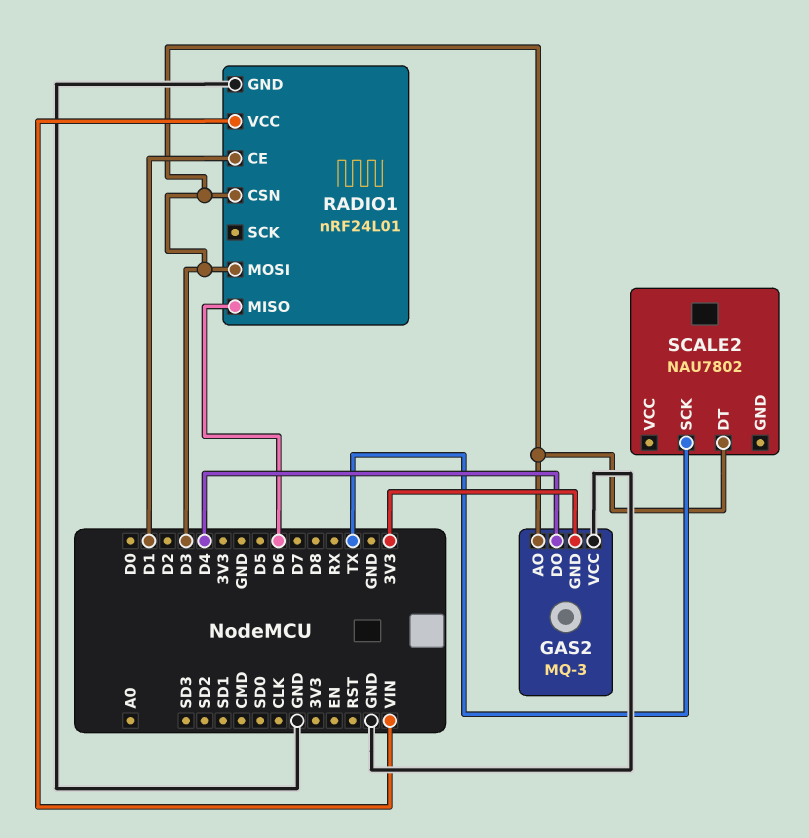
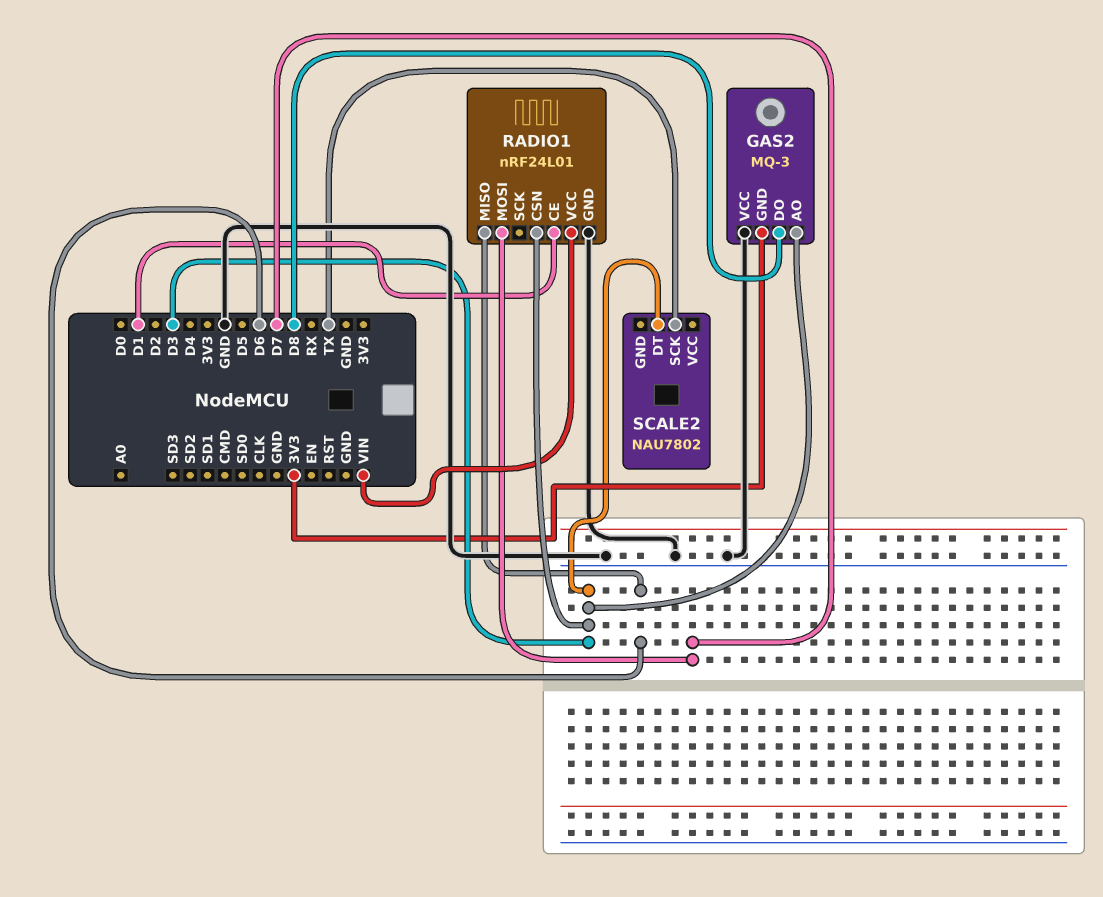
GAS2 pin DO: D4 -> D8
RADIO1 pin MOSI: D3 -> D7

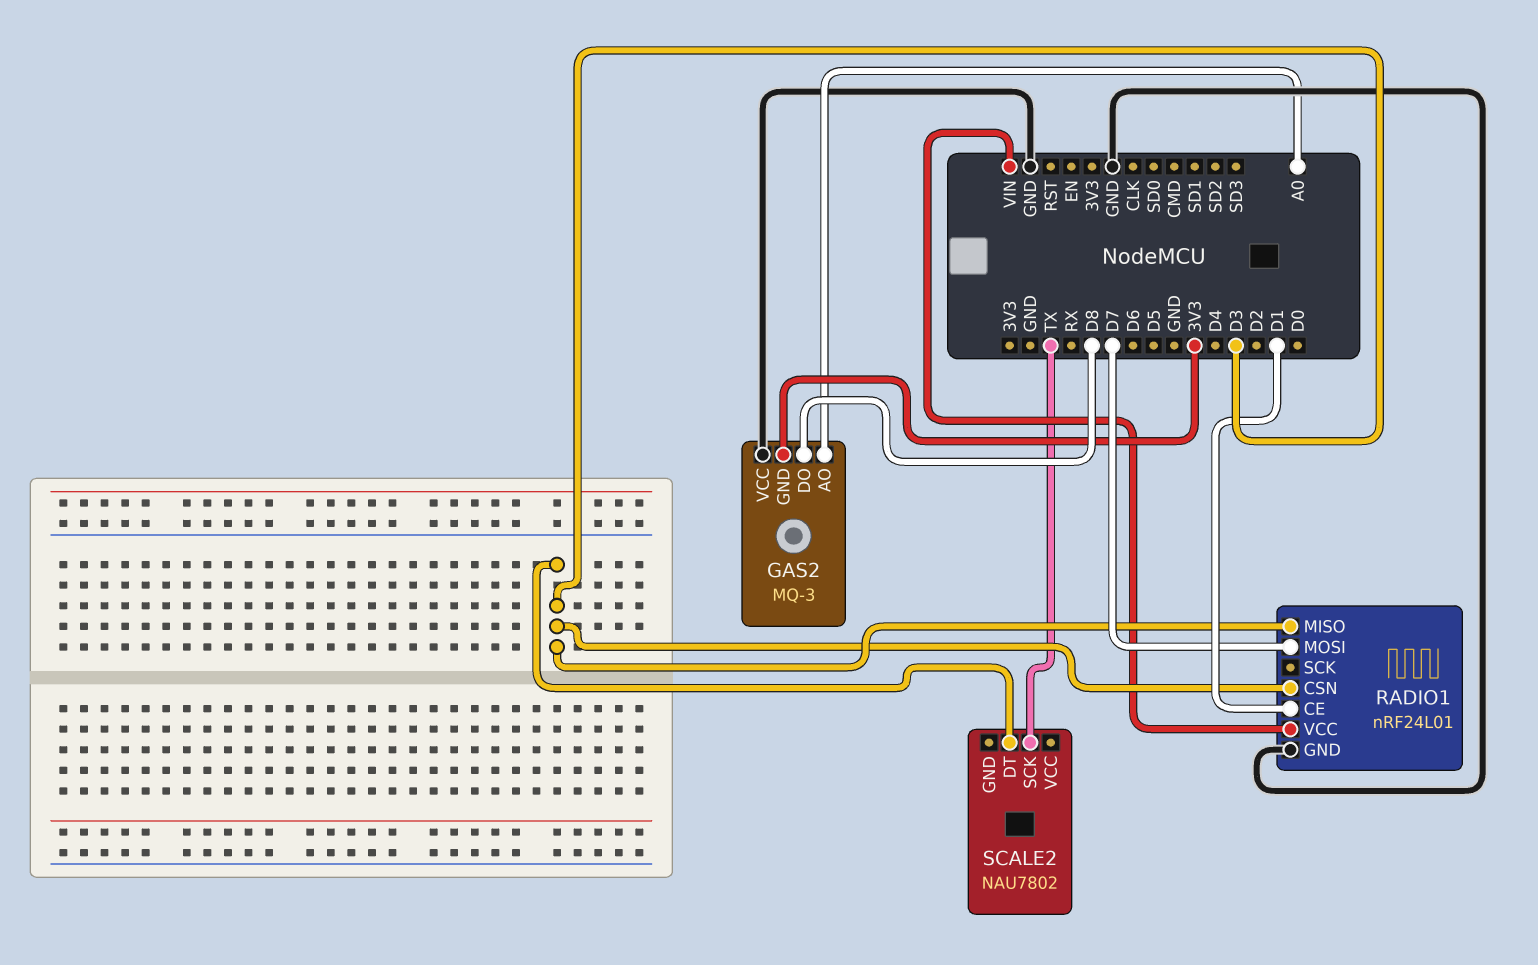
GAS2 pin AO: D3 -> A0
RADIO1 pin MISO: D6 -> D3

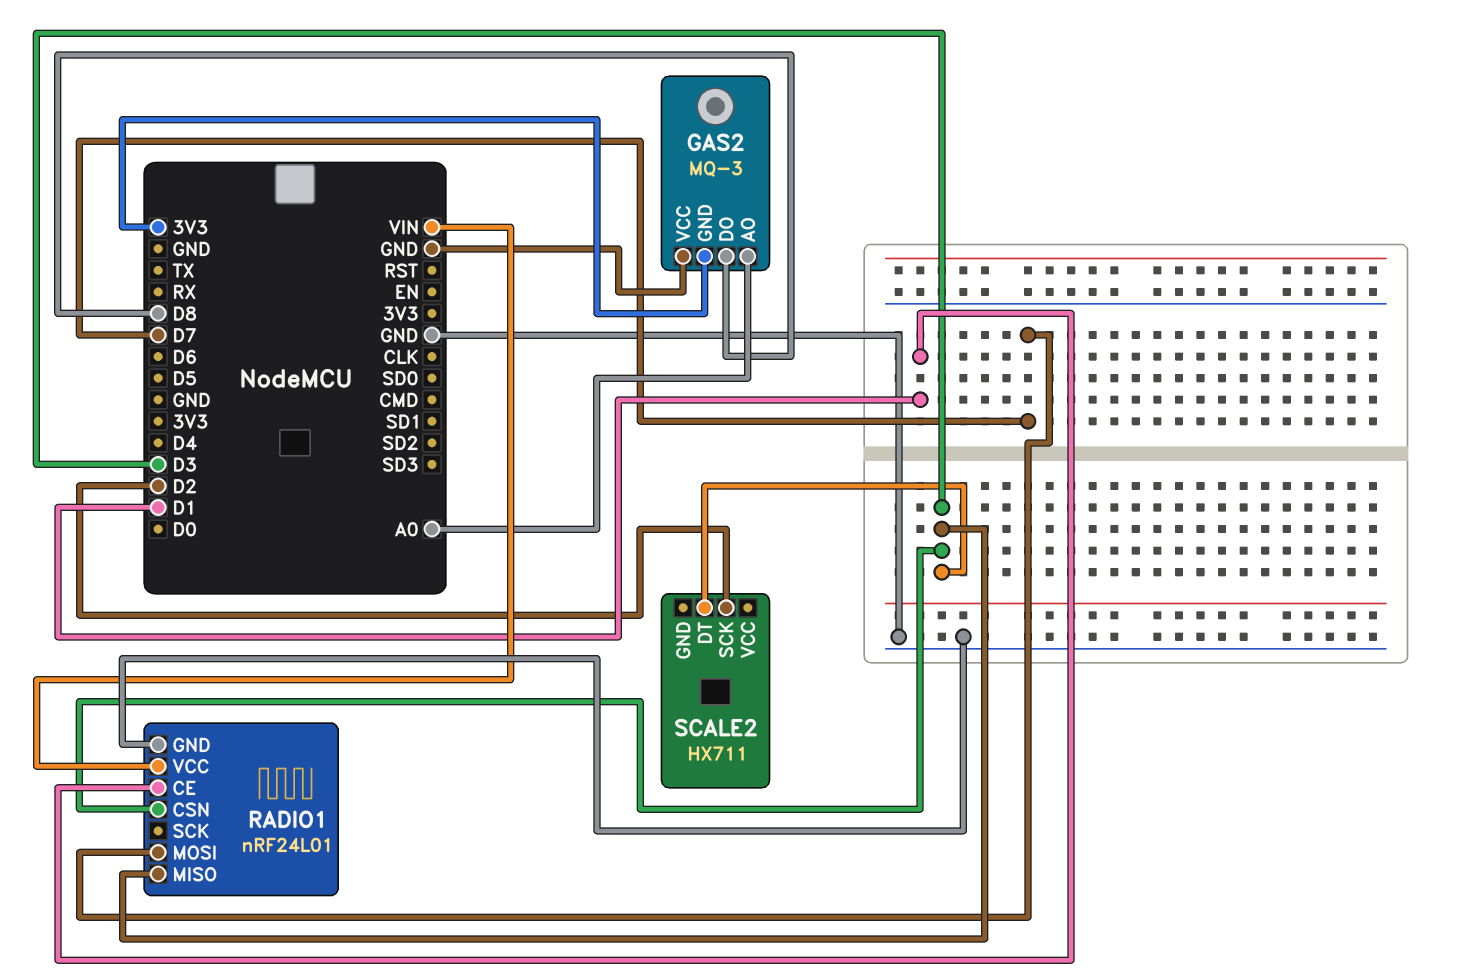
SCALE2: NAU7802 -> HX711
SCALE2 pin SCK: TX -> D2

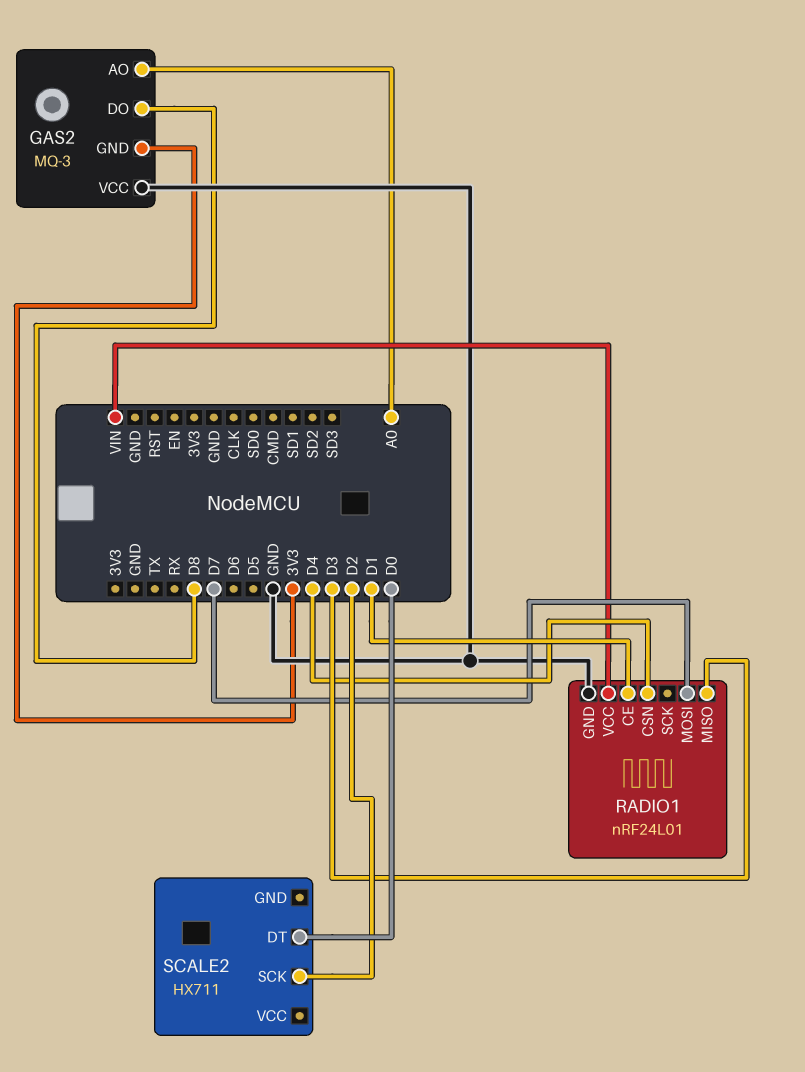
RADIO1 pin CSN: D3 -> D4
SCALE2 pin DT: D3 -> D0

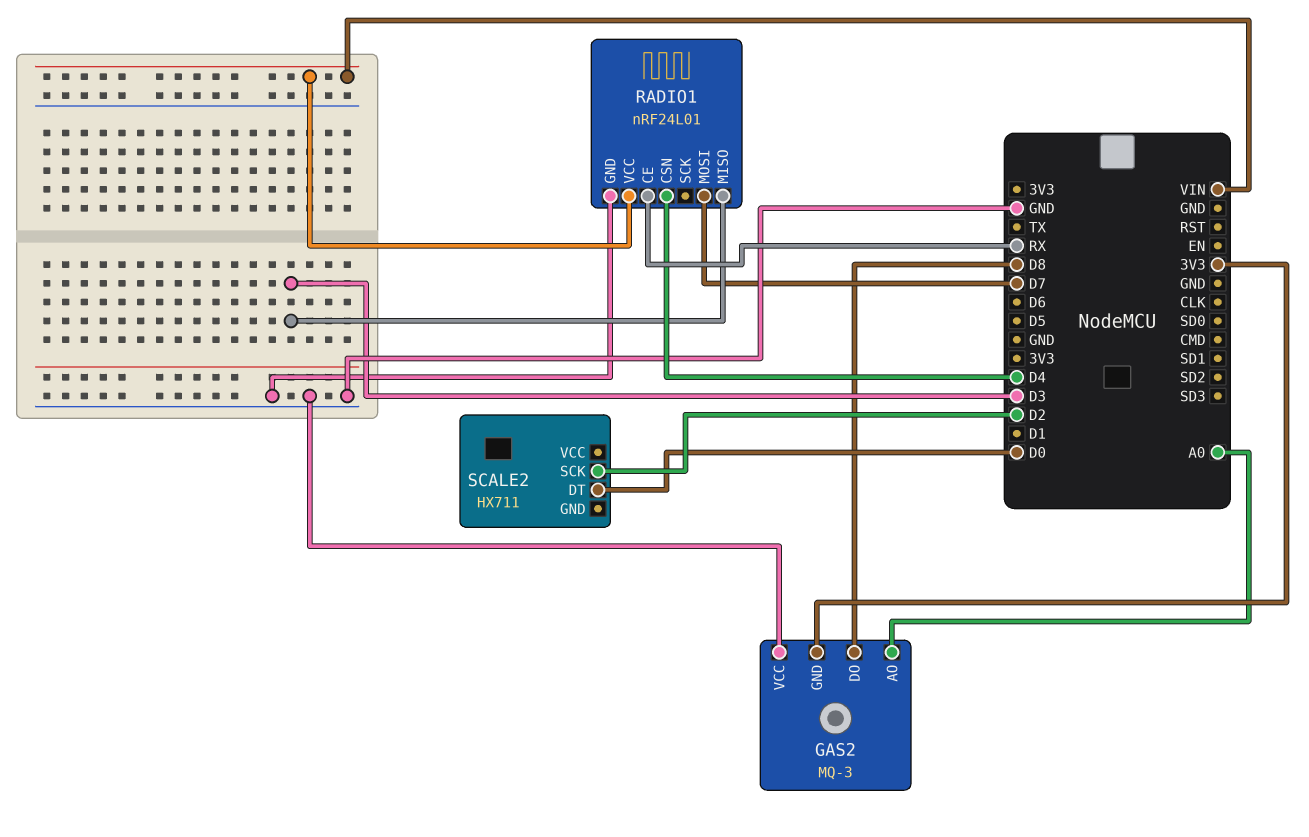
RADIO1 pin CE: D1 -> RX

